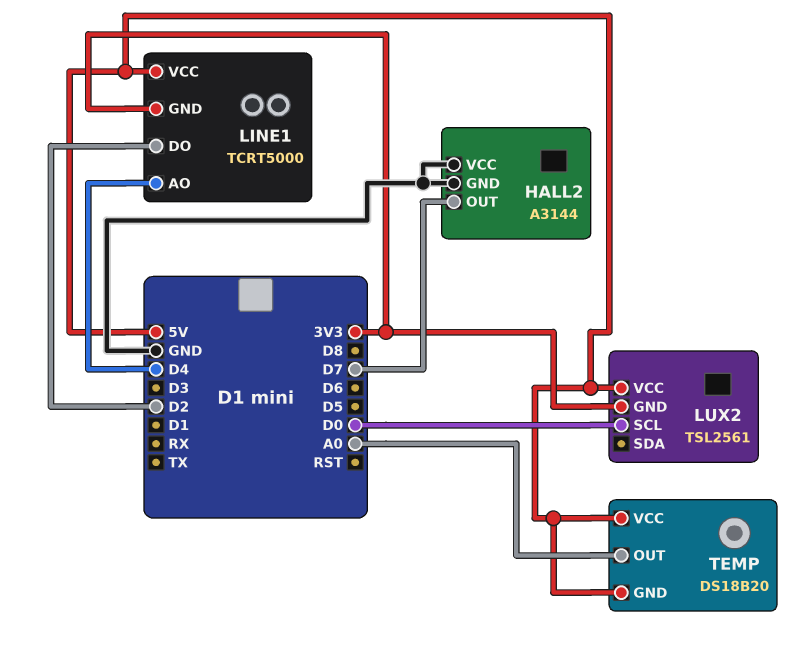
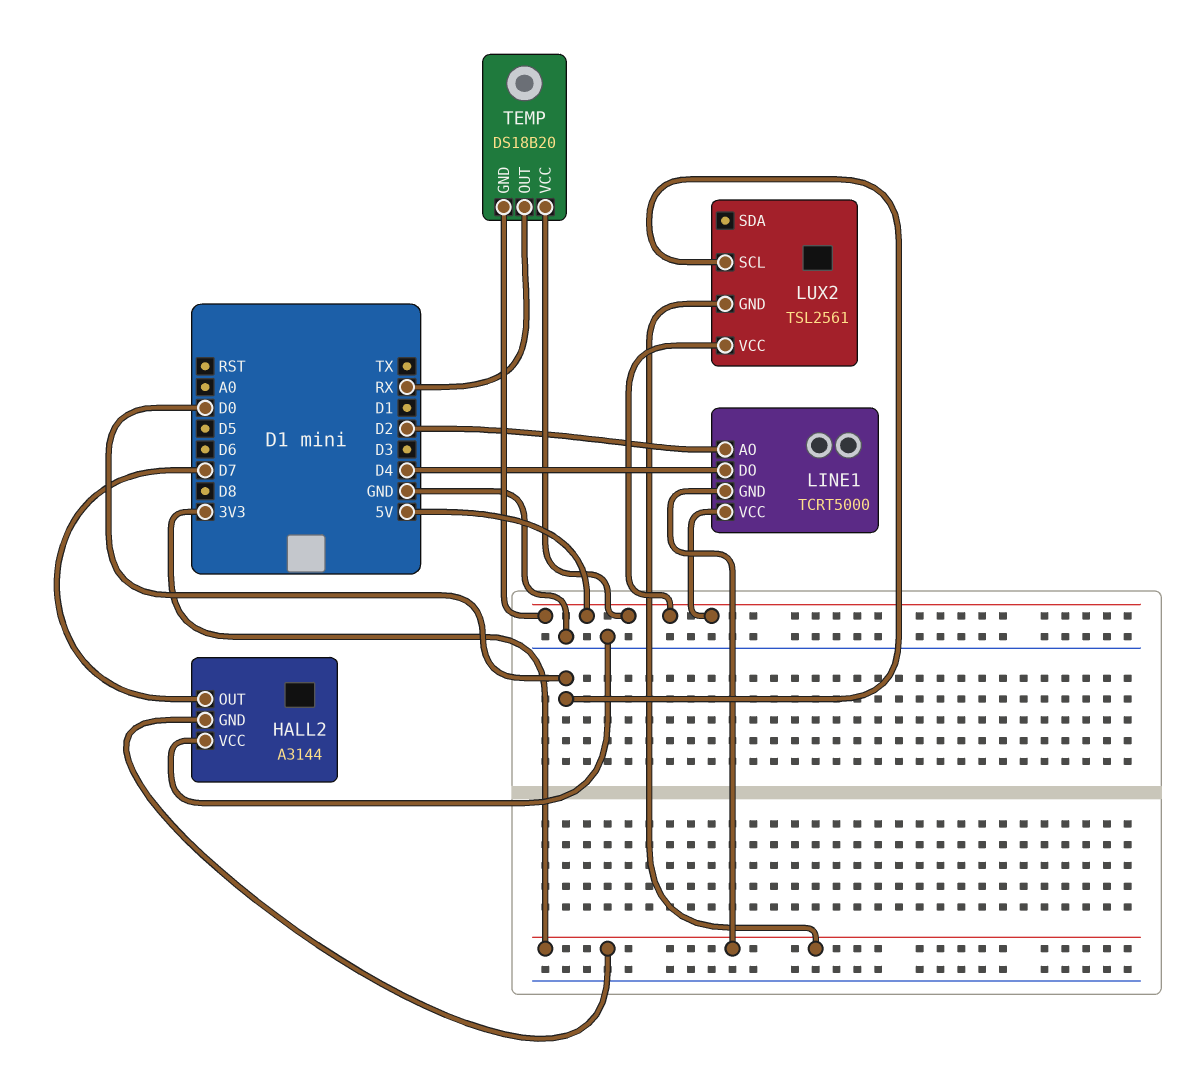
HALL2 pin GND: GND -> 3V3
LINE1 pin AO: D4 -> D2
LINE1 pin DO: D2 -> D4
TEMP pin OUT: A0 -> RX

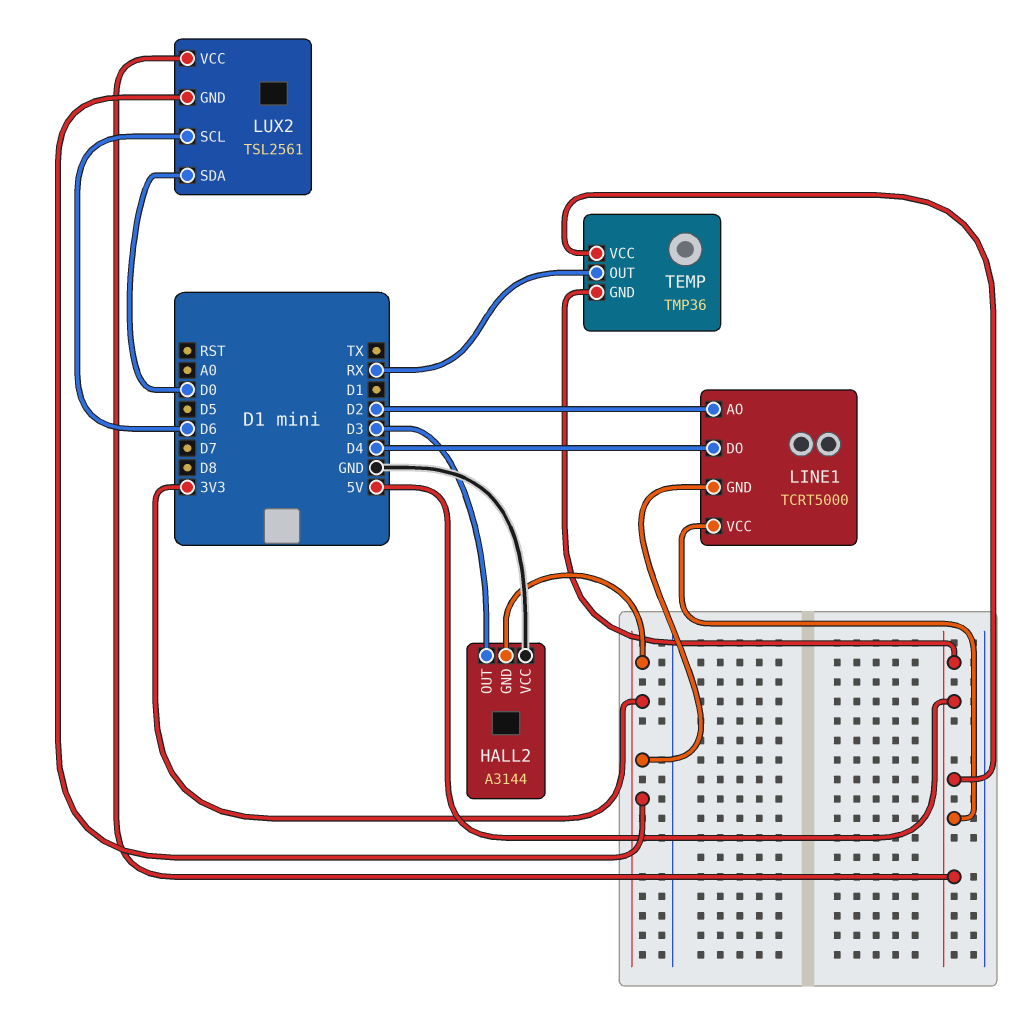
HALL2 pin OUT: D7 -> D3
LUX2 pin SCL: D0 -> D6
LUX2 pin SDA: none -> D0
TEMP: DS18B20 -> TMP36

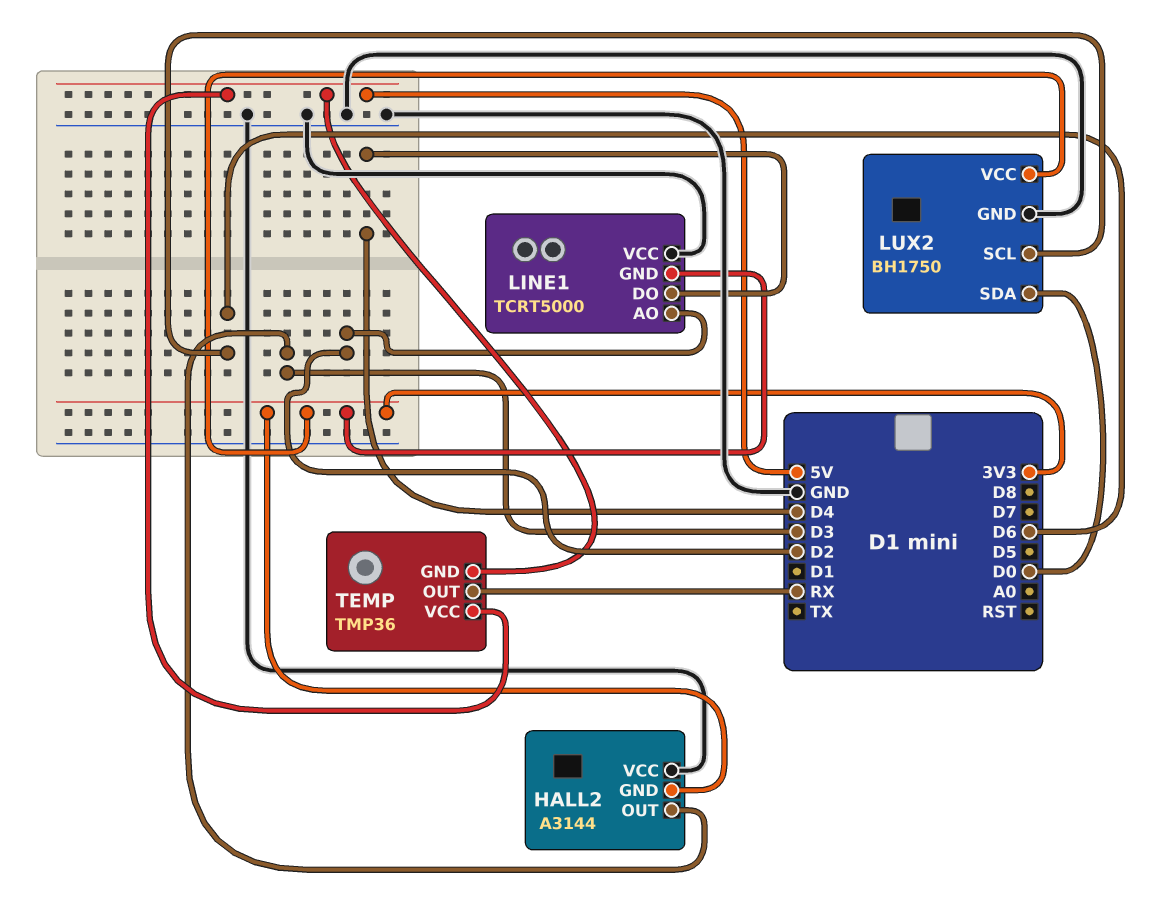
LINE1 pin VCC: 5V -> GND
LUX2: TSL2561 -> BH1750
LUX2 pin GND: 3V3 -> GND
LUX2 pin VCC: 5V -> 3V3

